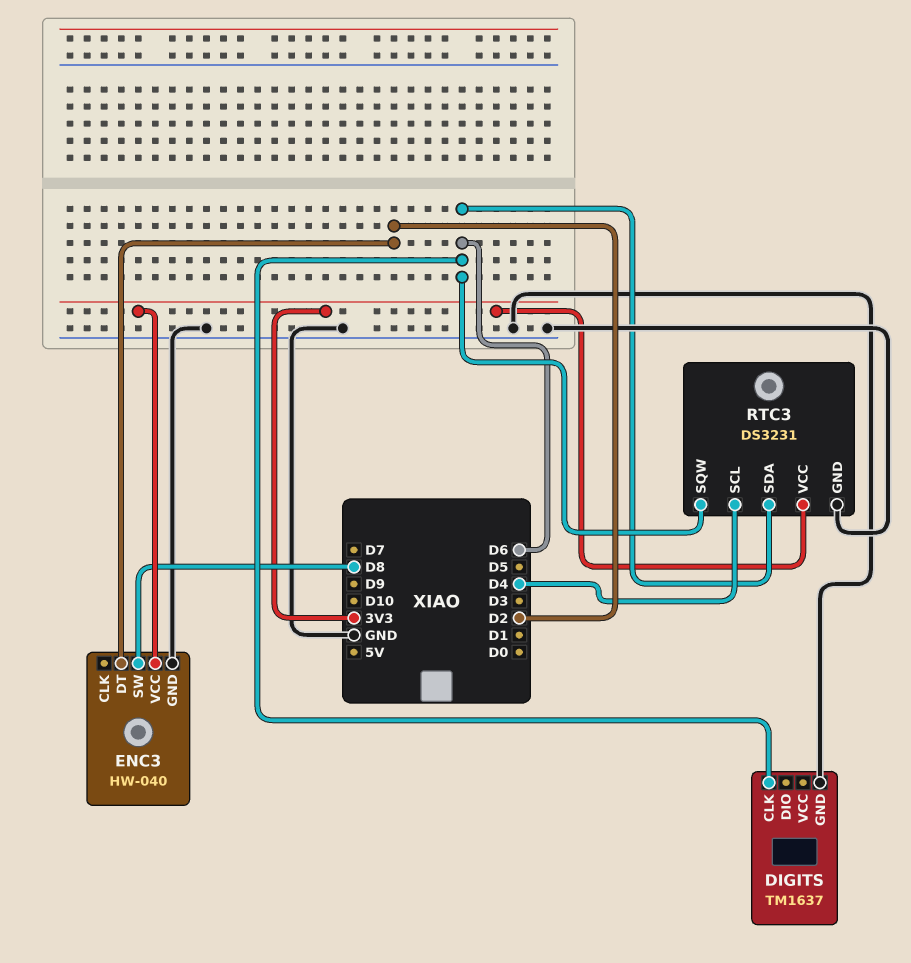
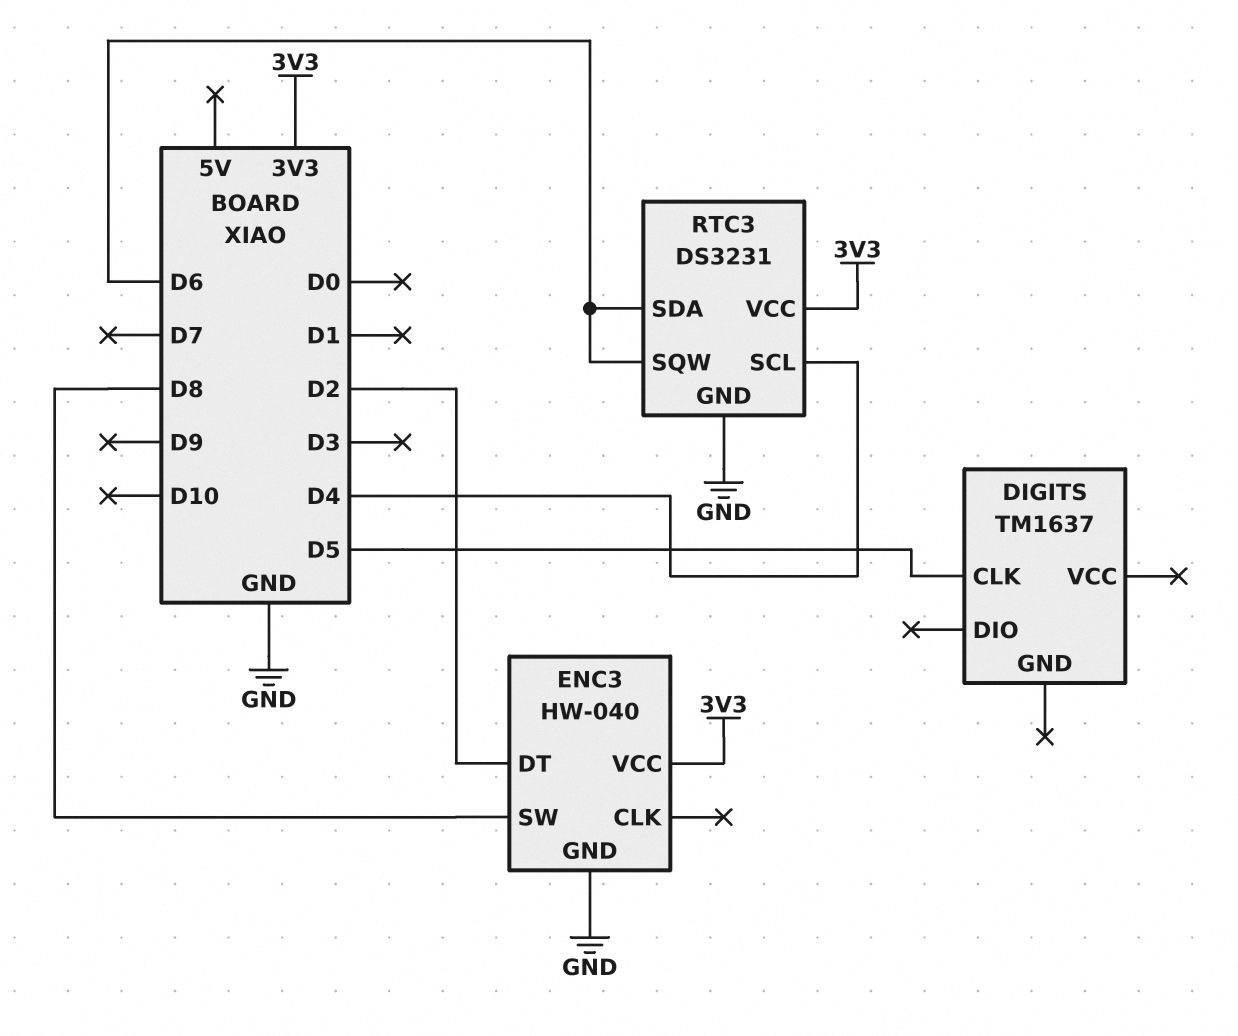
DIGITS pin CLK: D6 -> D5
DIGITS pin GND: GND -> none

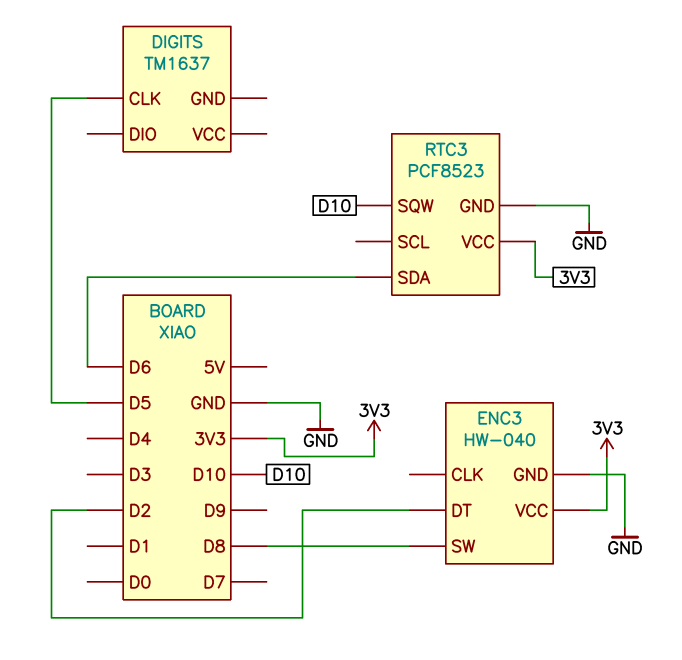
RTC3: DS3231 -> PCF8523
RTC3 pin SCL: D4 -> none
RTC3 pin SQW: D6 -> D10

